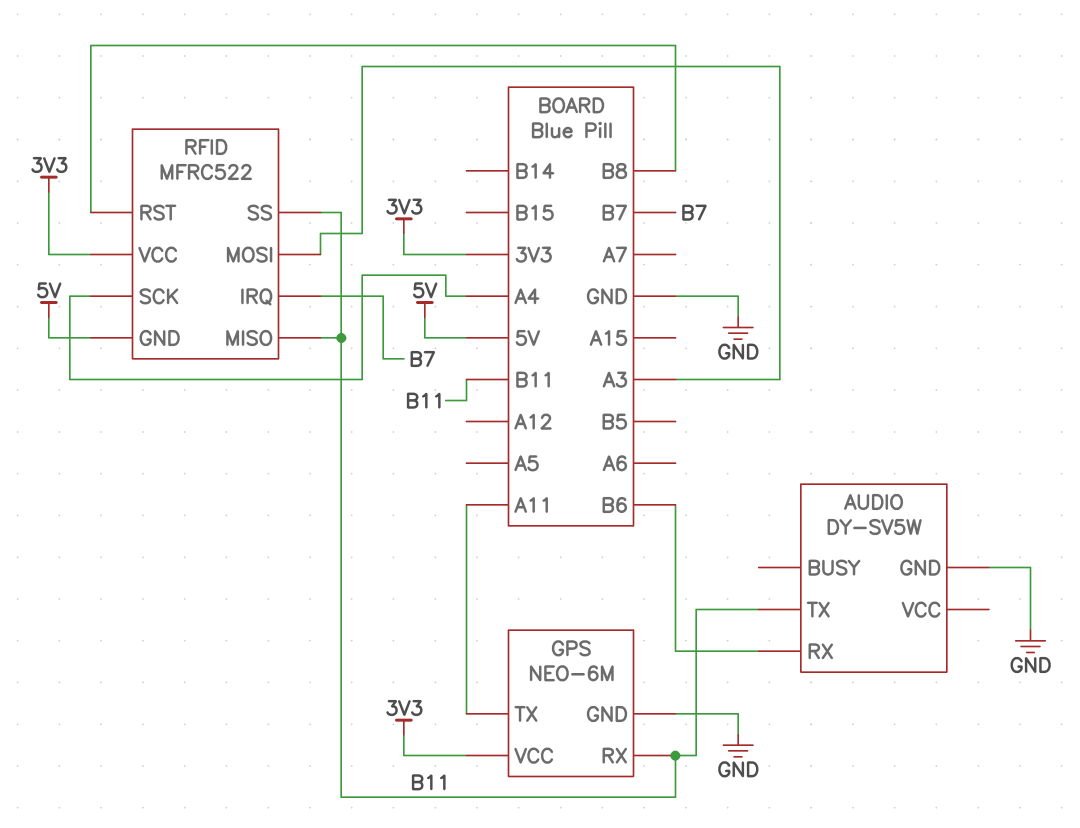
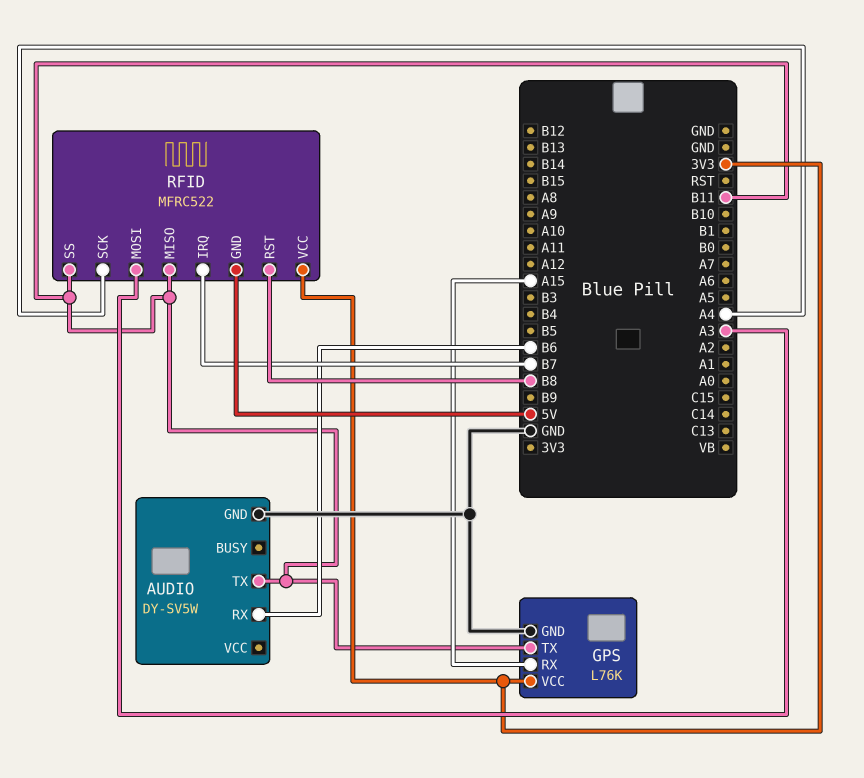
GPS: NEO-6M -> L76K
GPS pin RX: B11 -> A15
GPS pin TX: A11 -> B11

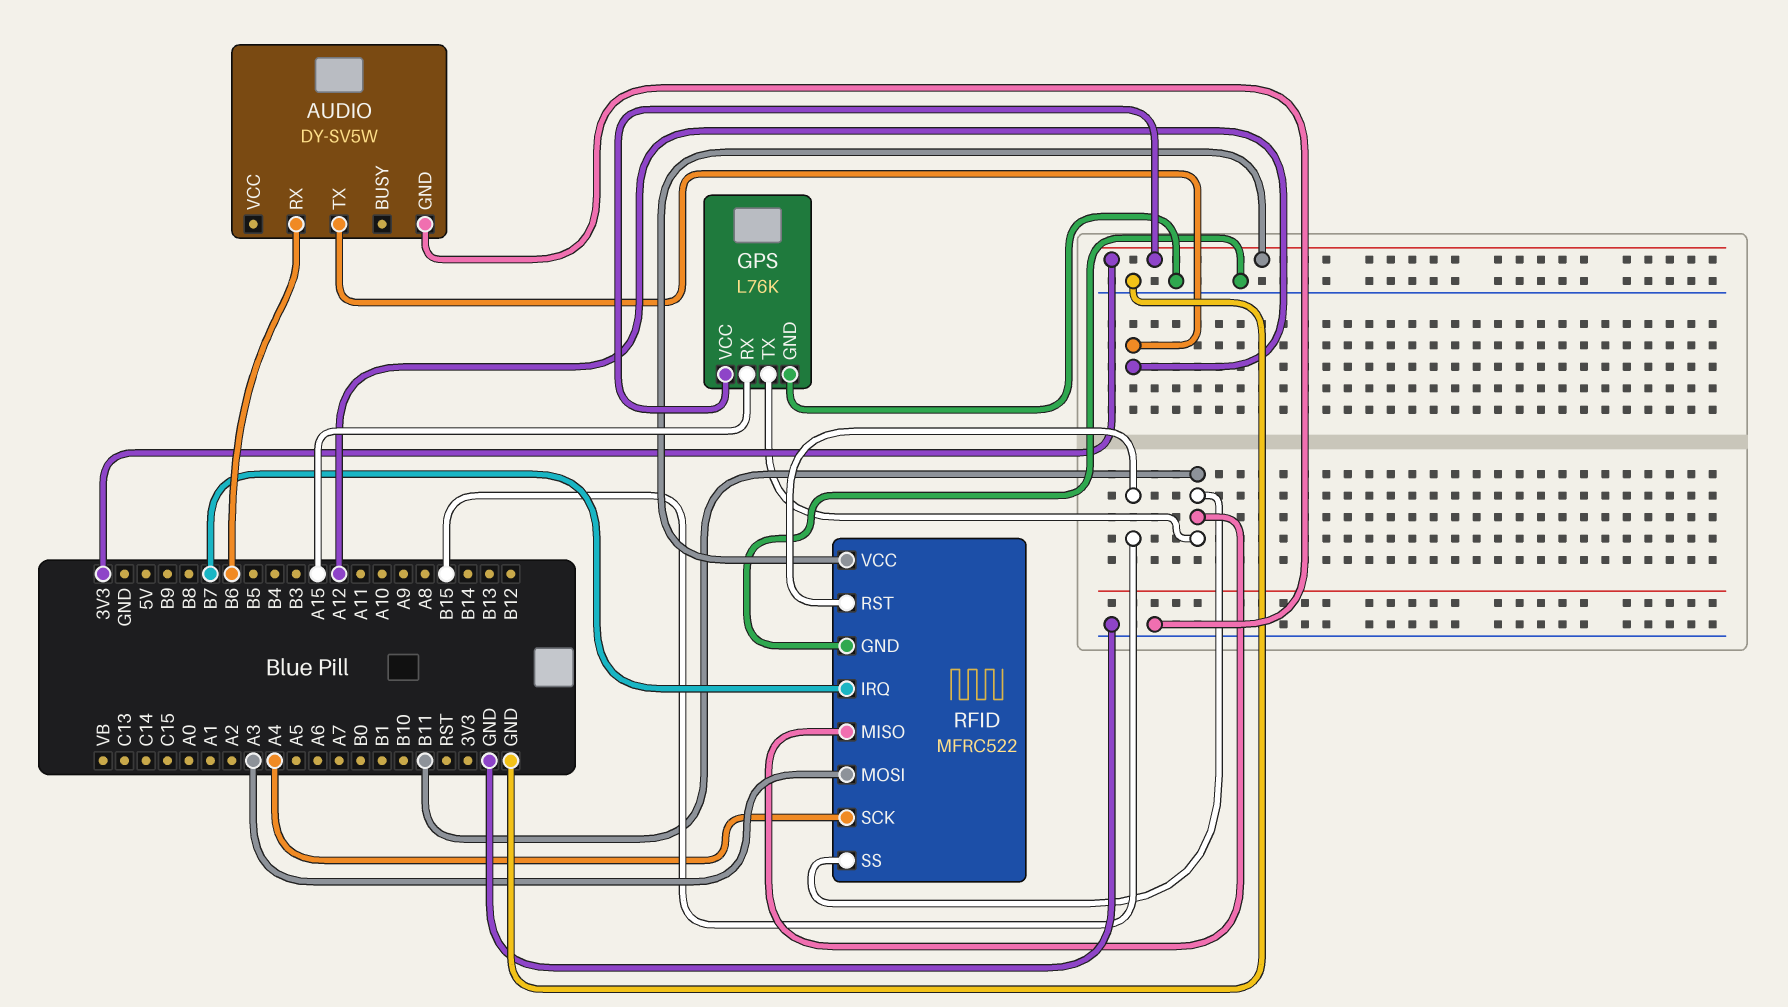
AUDIO pin TX: B11 -> A12
RFID pin GND: 5V -> GND
RFID pin RST: B8 -> B15

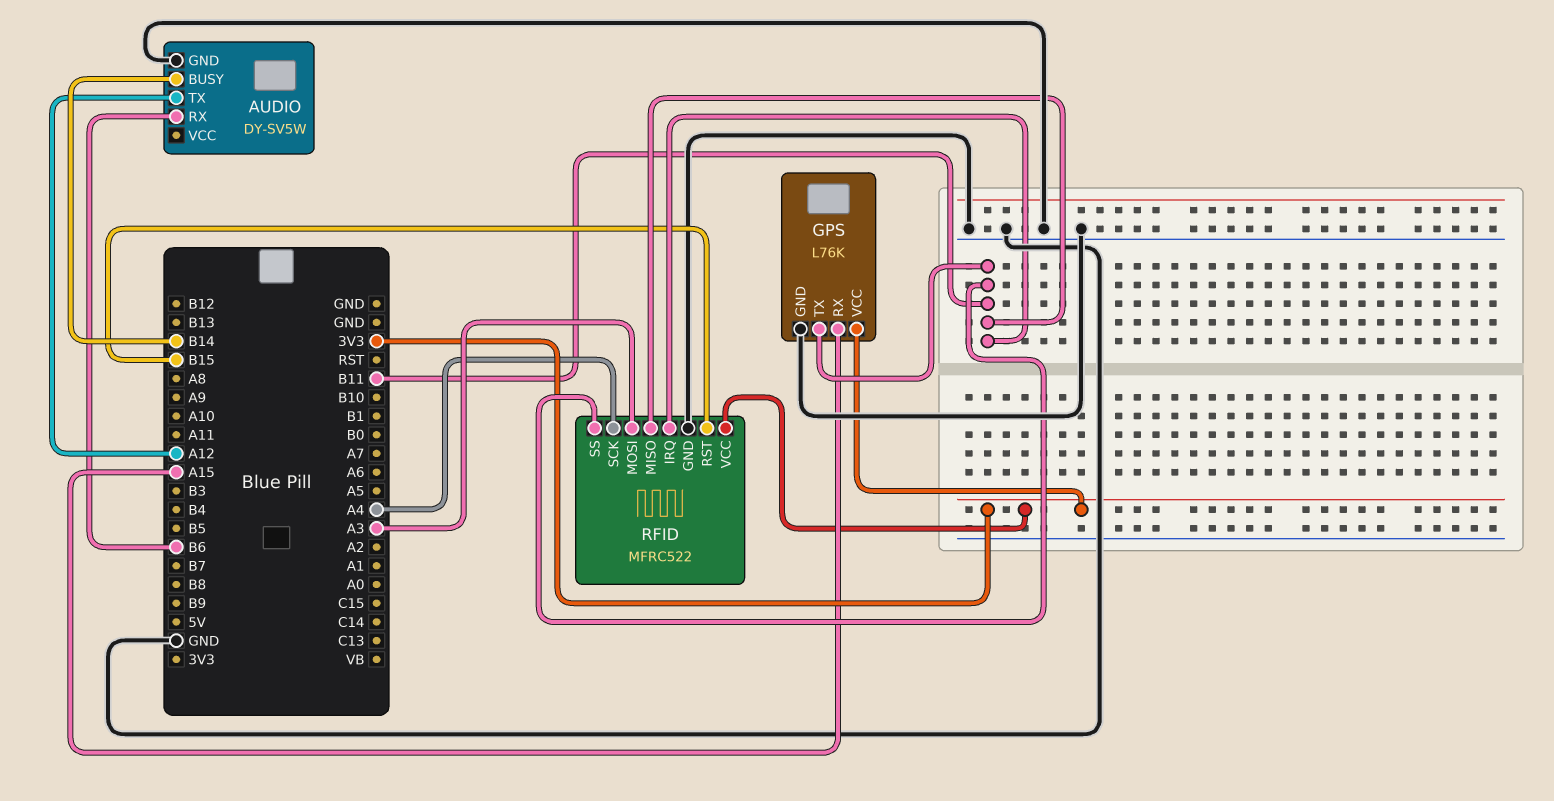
AUDIO pin BUSY: none -> B14
RFID pin IRQ: B7 -> B11

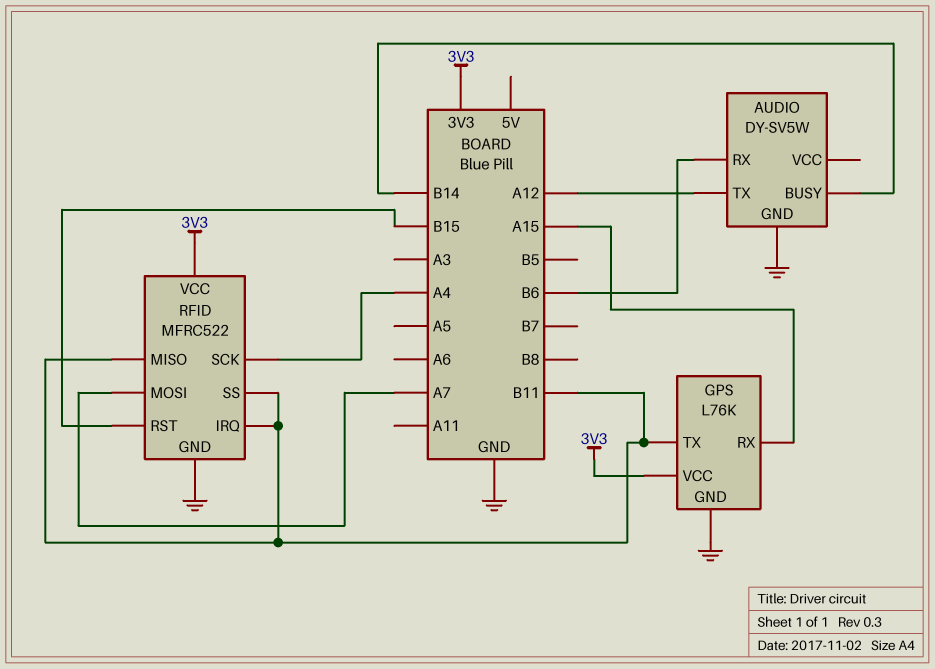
RFID pin MOSI: A3 -> A7

